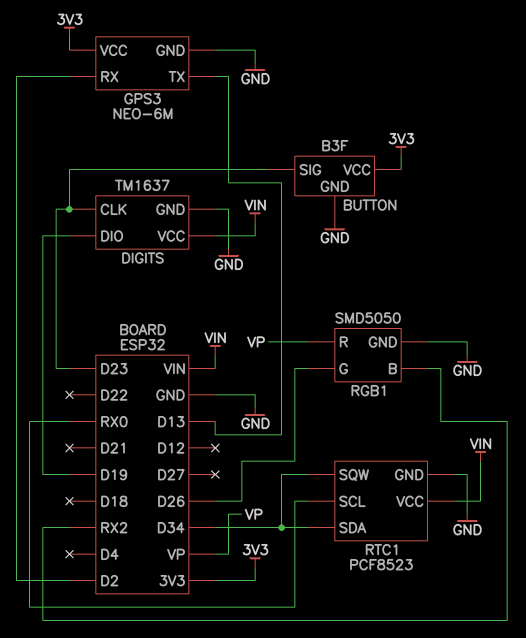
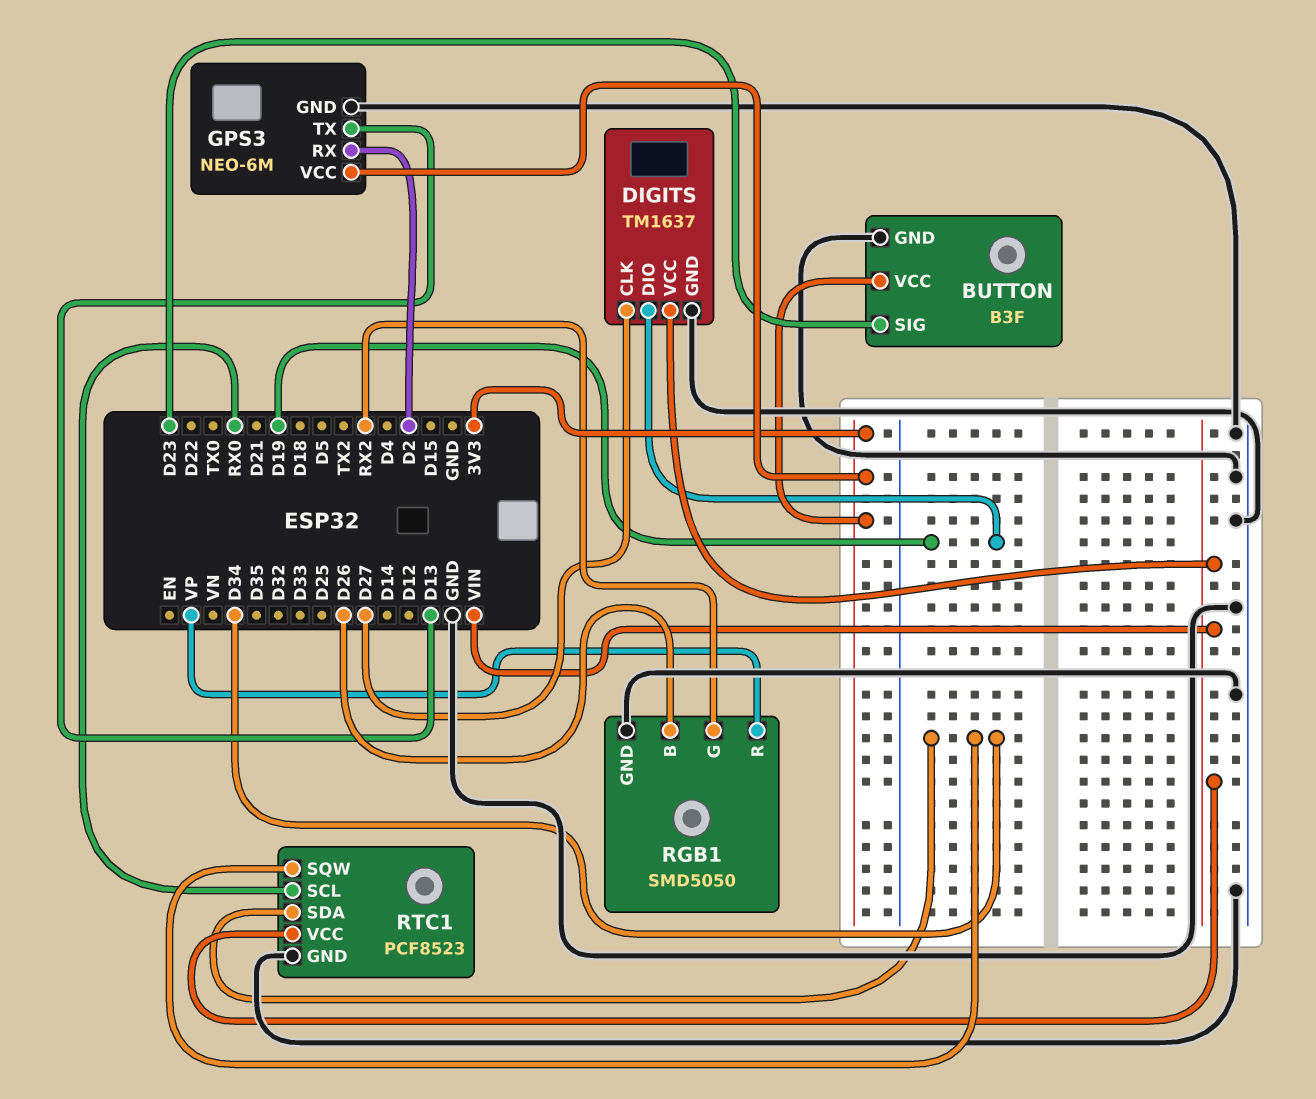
DIGITS pin CLK: D23 -> D27
RGB1 pin B: RX2 -> D26
RGB1 pin G: D26 -> RX2

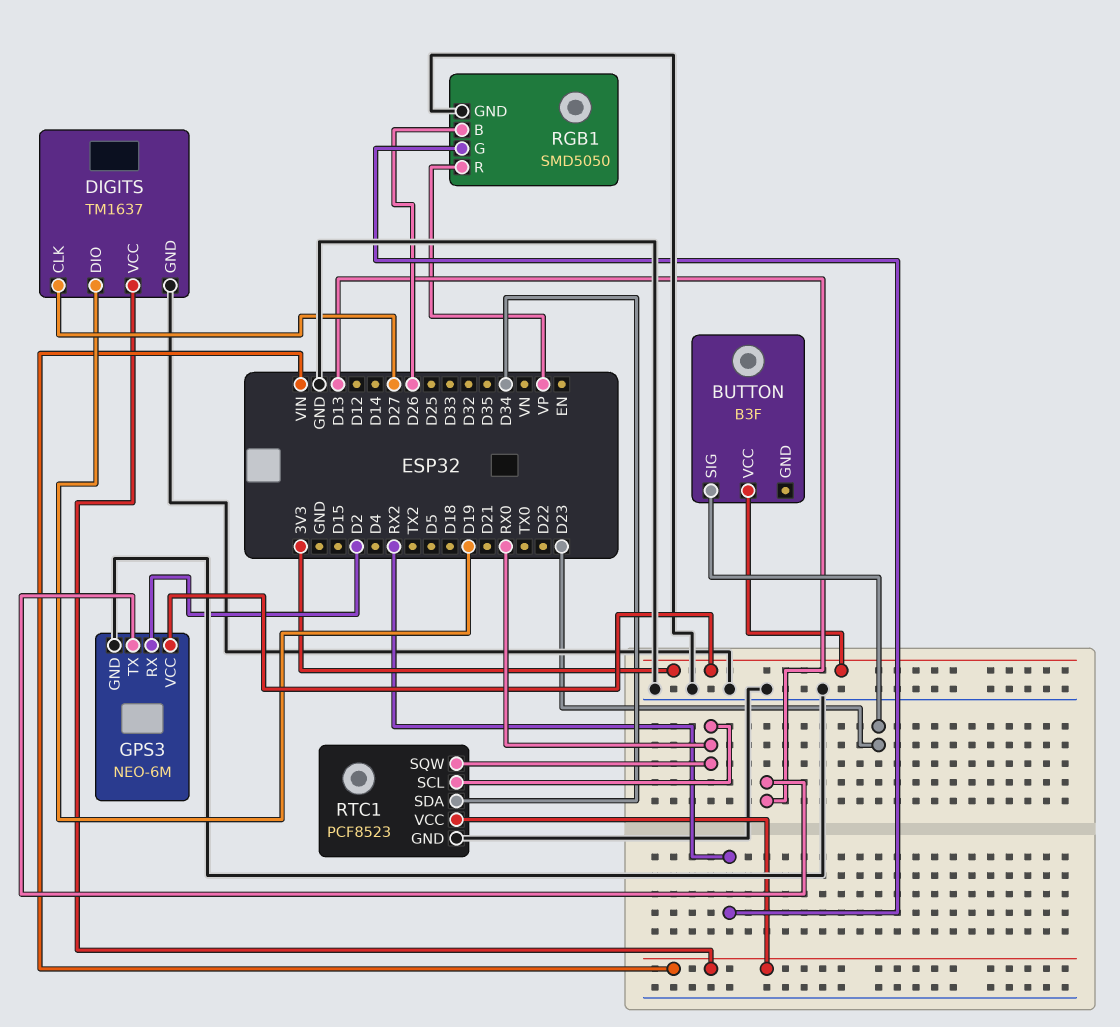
BUTTON pin GND: GND -> none
RTC1 pin SQW: D34 -> RX0

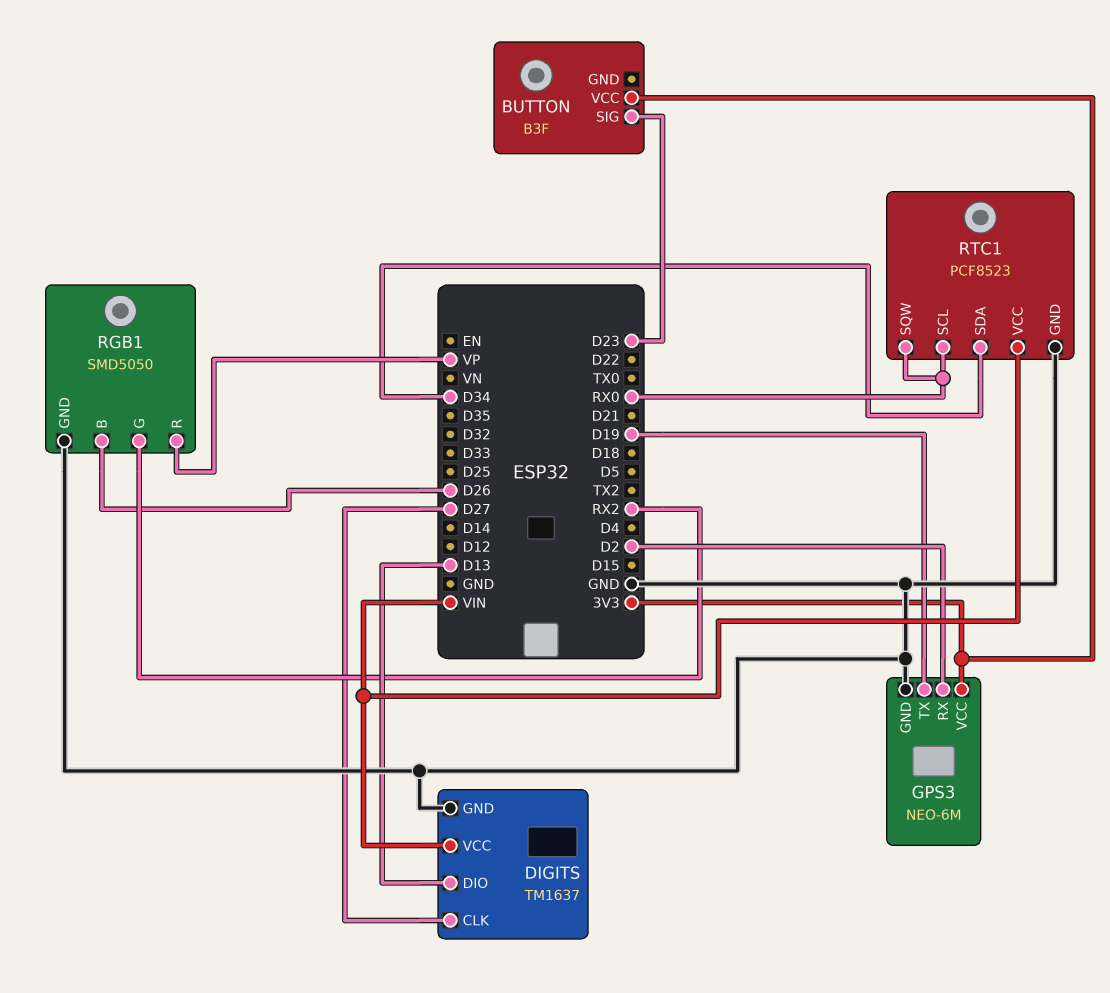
DIGITS pin DIO: D19 -> D13
GPS3 pin TX: D13 -> D19

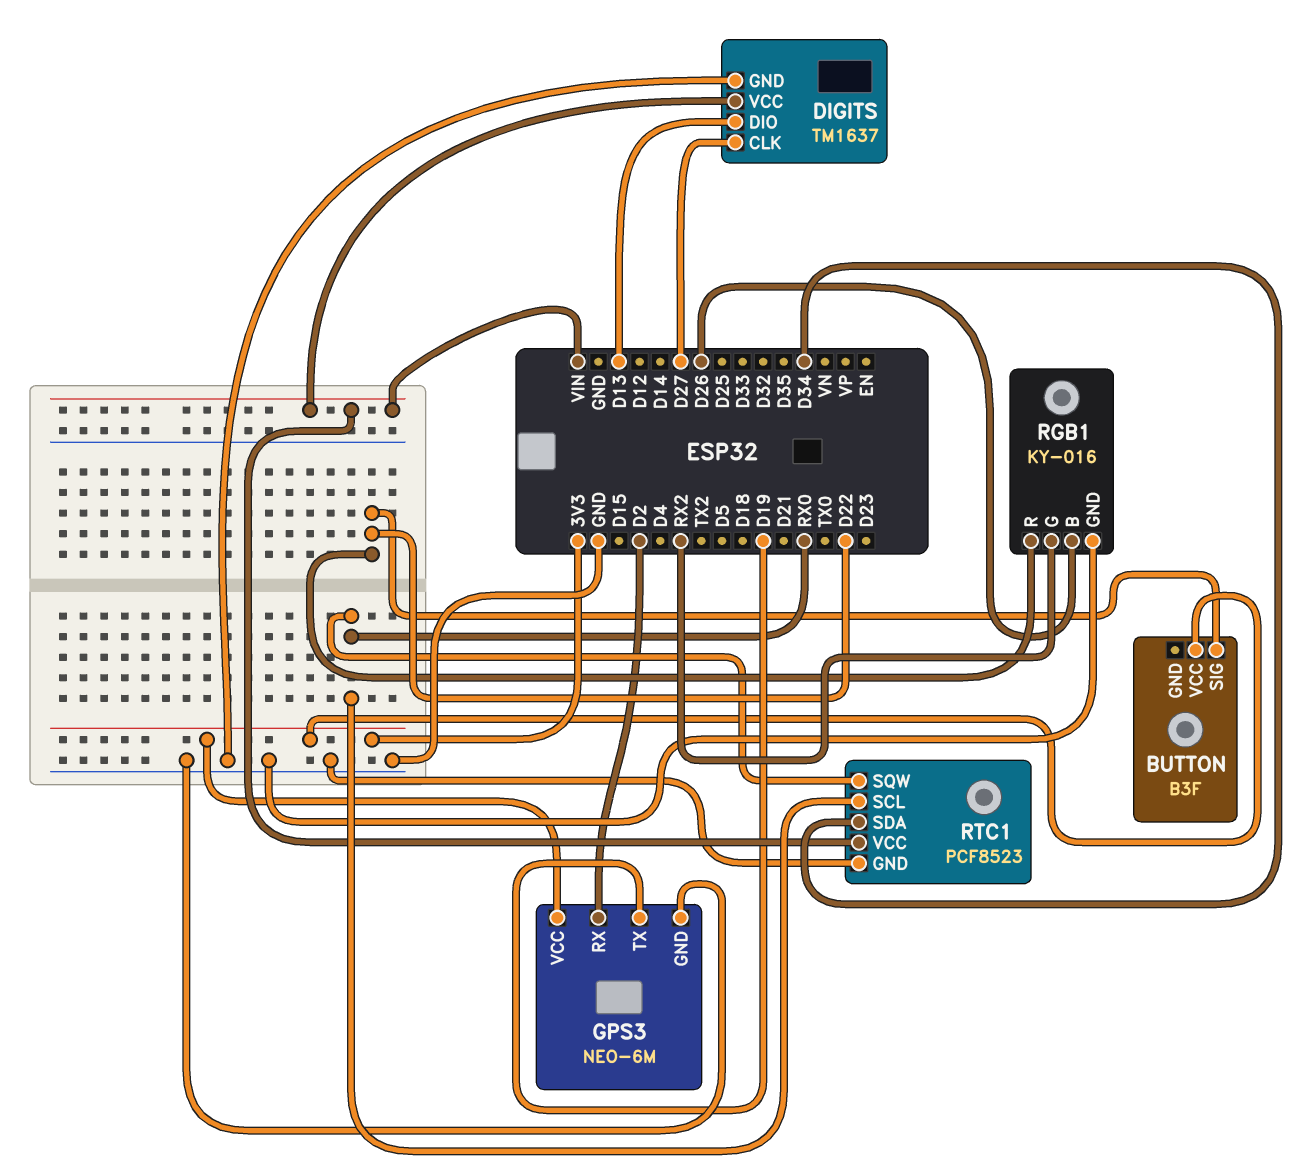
BUTTON pin SIG: D23 -> D22
RGB1: SMD5050 -> KY-016
RGB1 pin R: VP -> D22

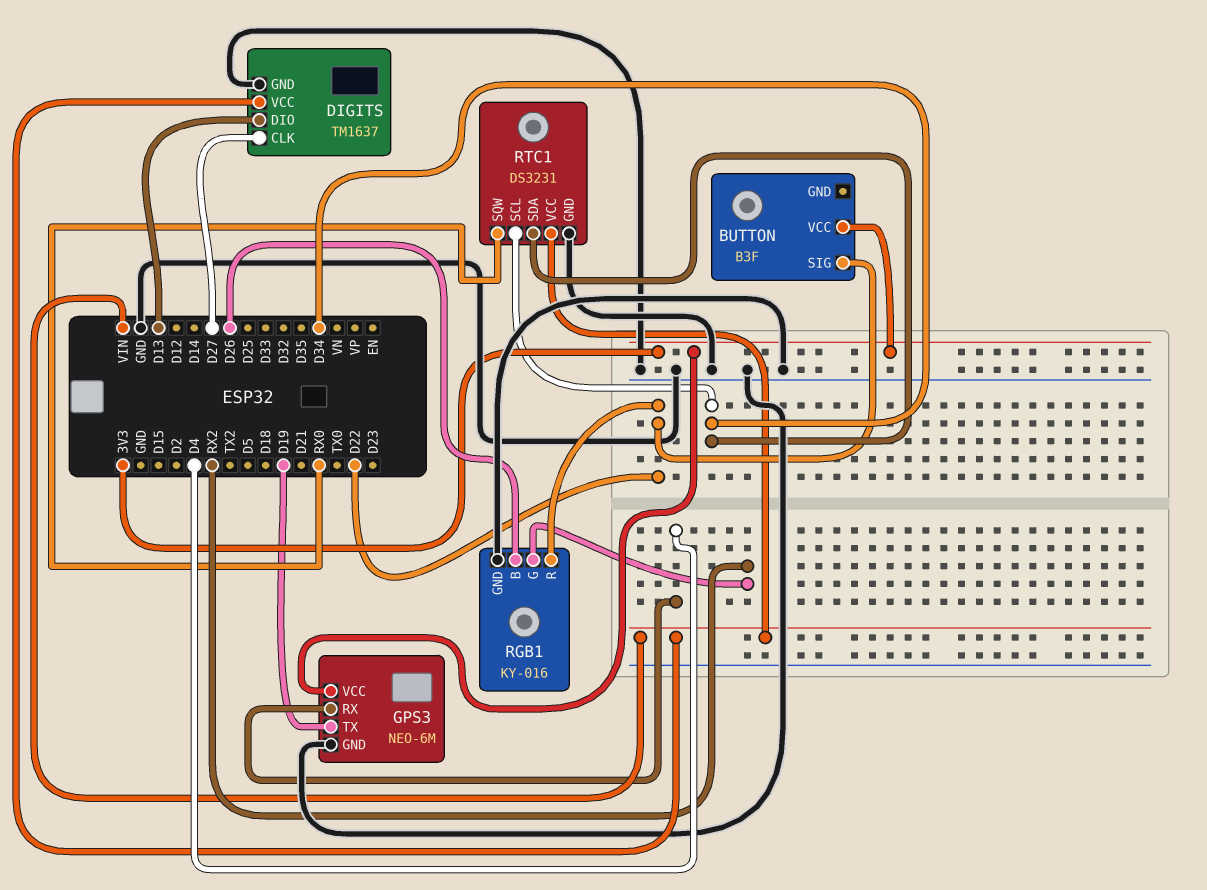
GPS3 pin RX: D2 -> D4
RTC1: PCF8523 -> DS3231
RTC1 pin SCL: RX0 -> D34

